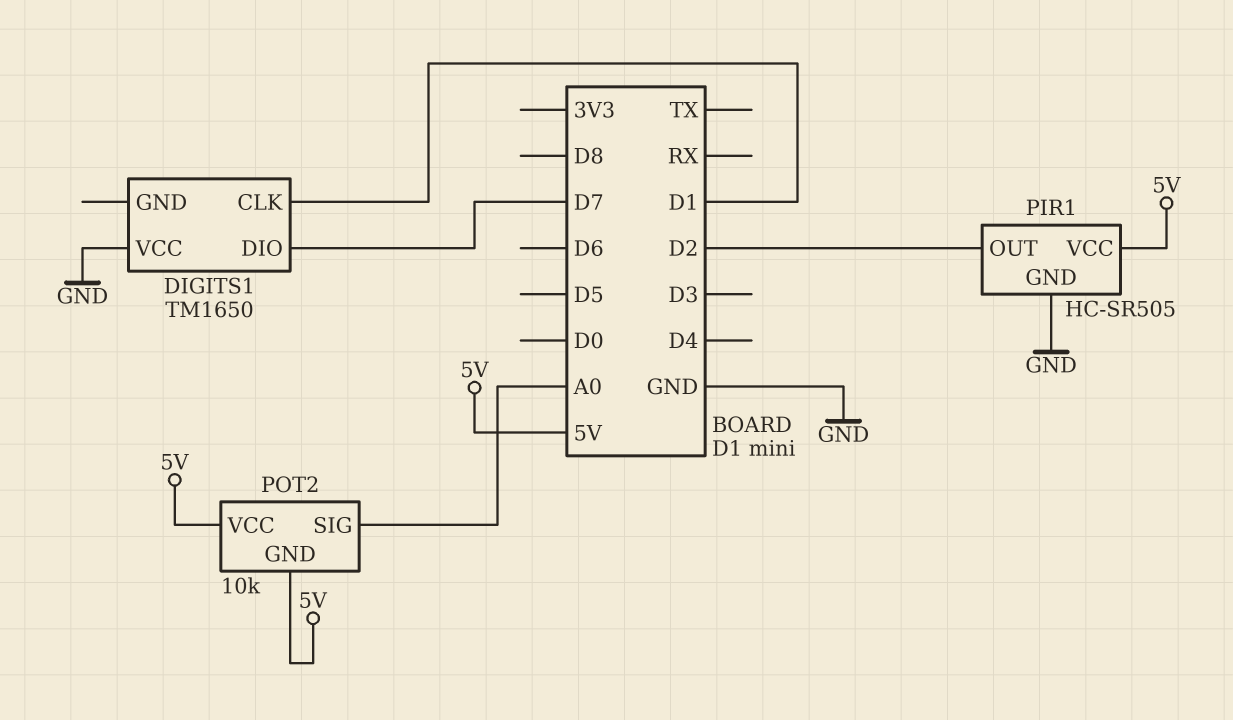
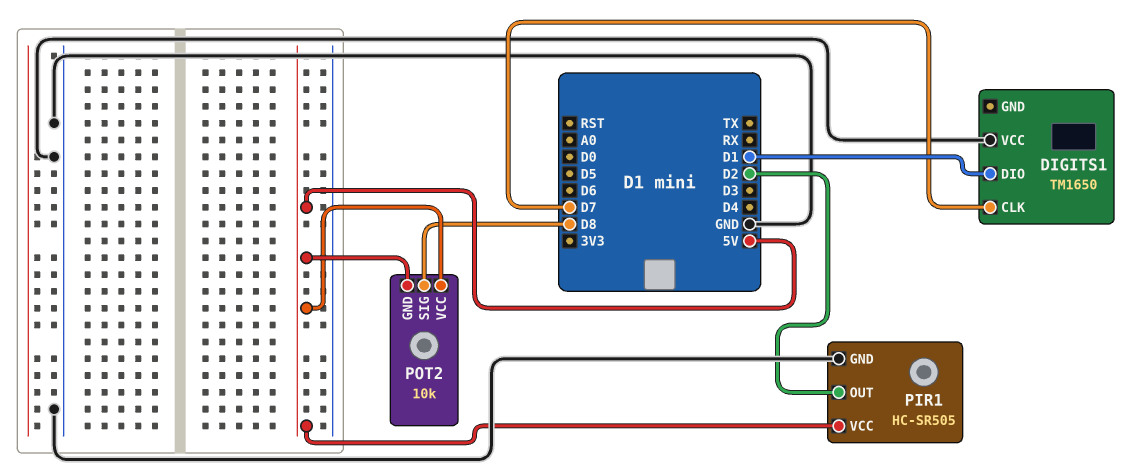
DIGITS1 pin CLK: D1 -> D7
DIGITS1 pin DIO: D7 -> D1
POT2 pin SIG: A0 -> D8

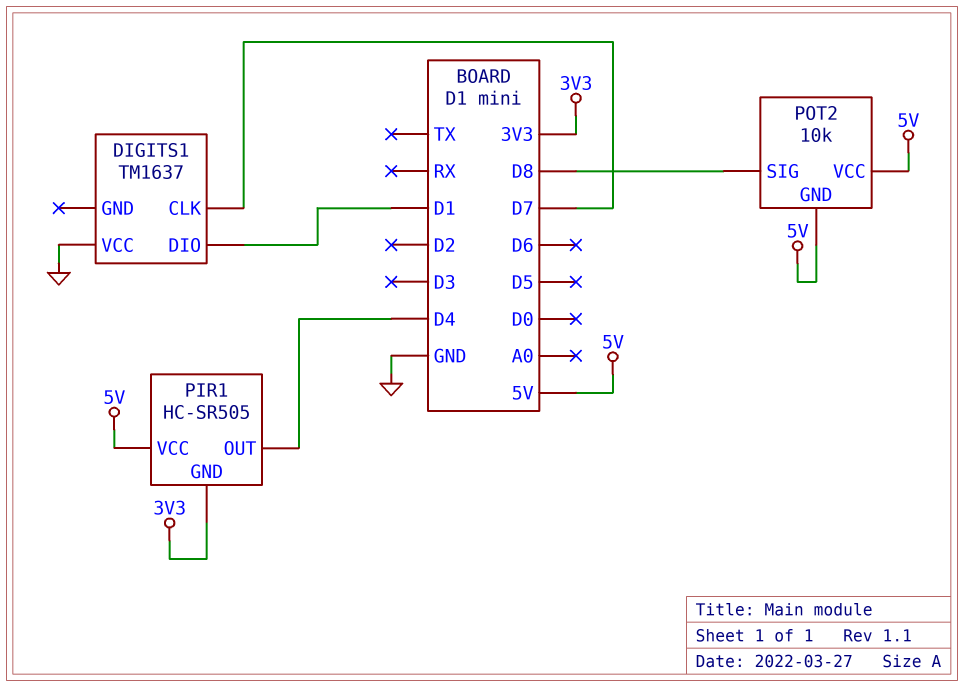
DIGITS1: TM1650 -> TM1637
PIR1 pin GND: GND -> 3V3
PIR1 pin OUT: D2 -> D4

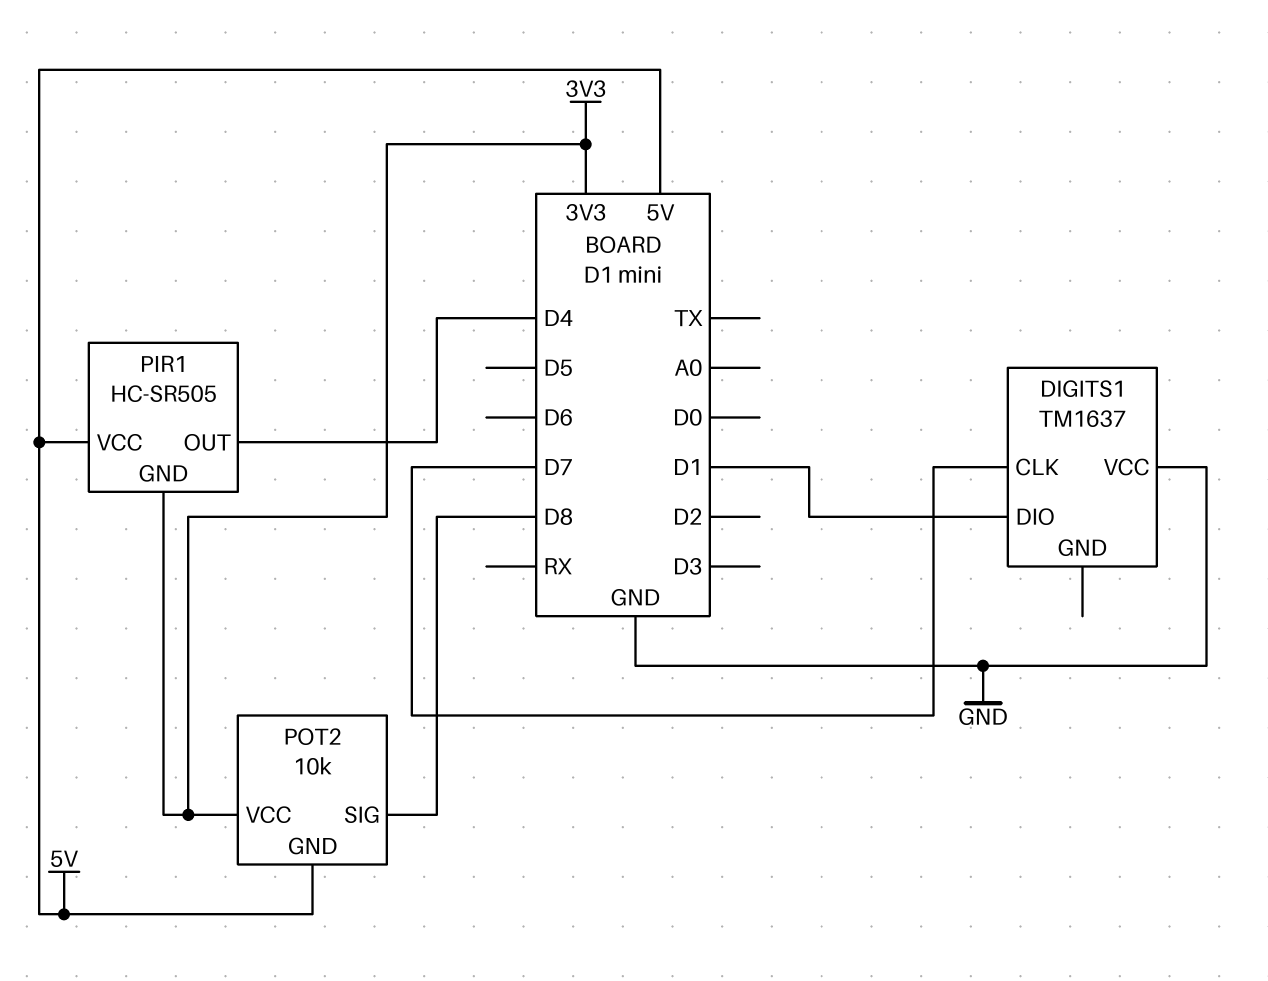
POT2 pin VCC: 5V -> 3V3

